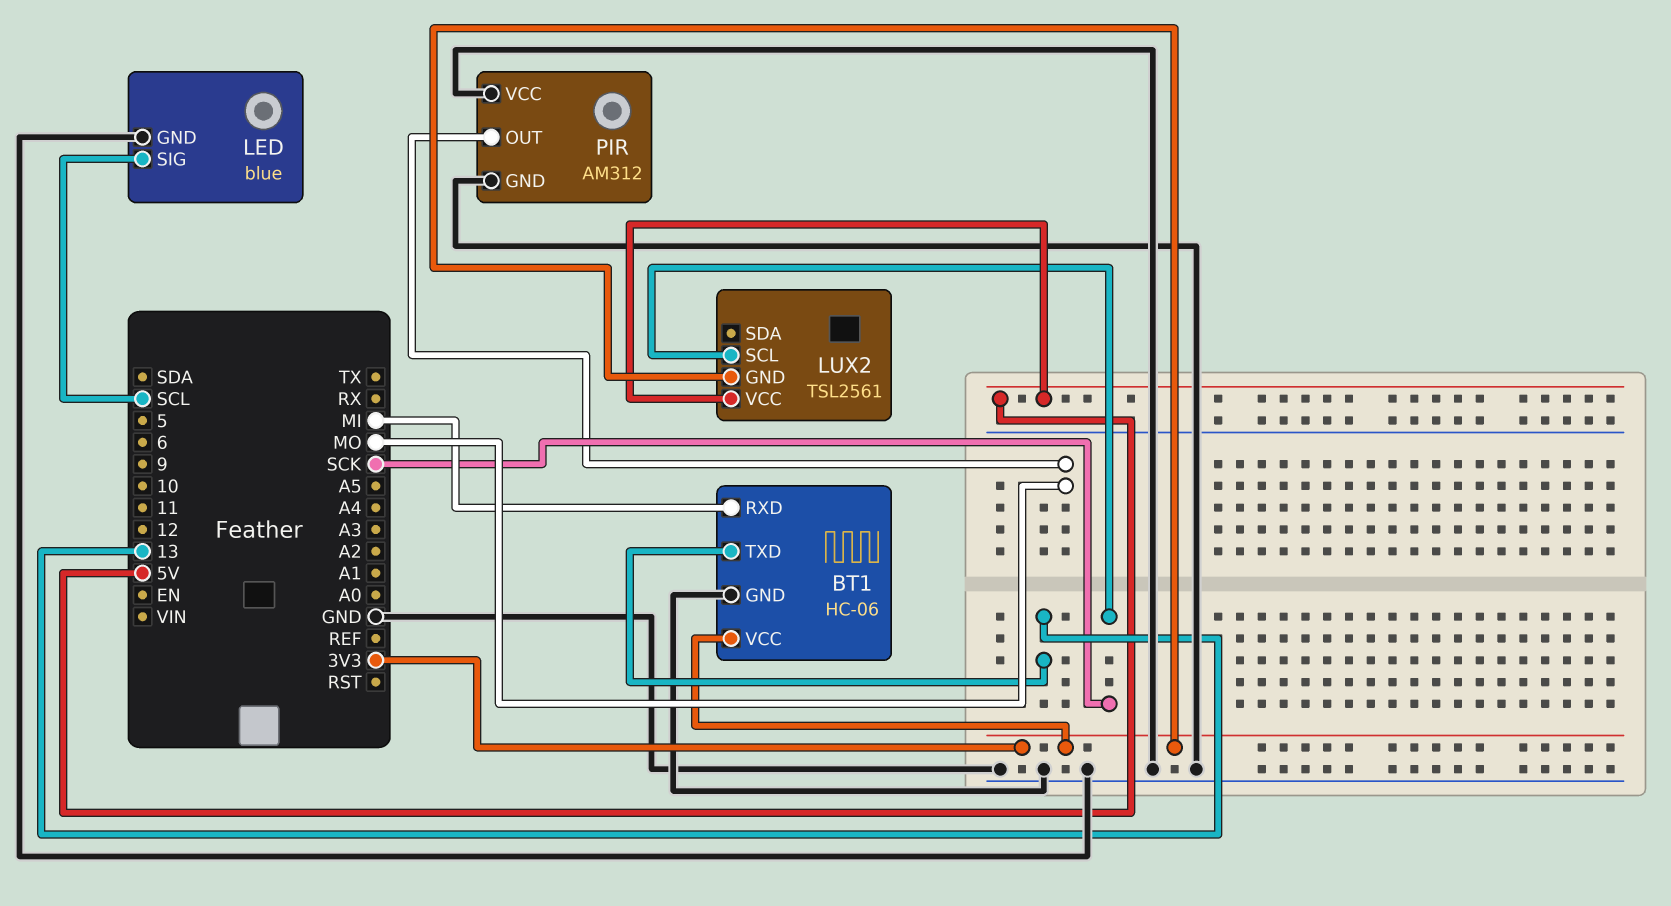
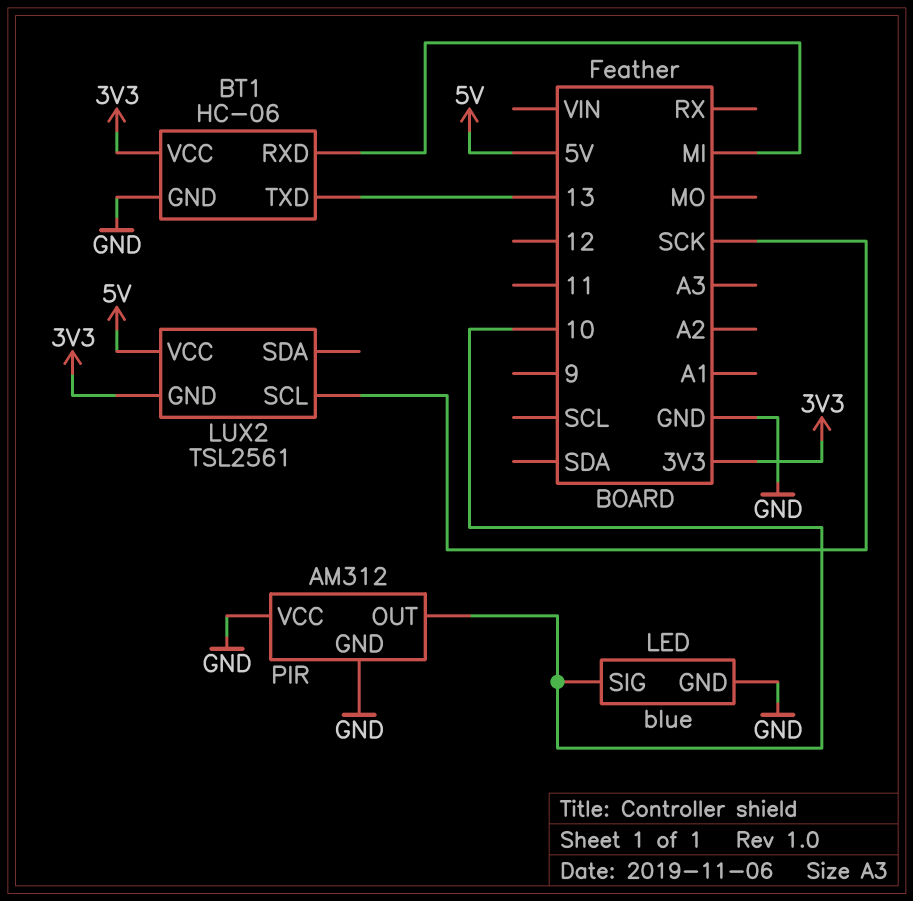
LED pin SIG: SCL -> 10
PIR pin OUT: MO -> 10

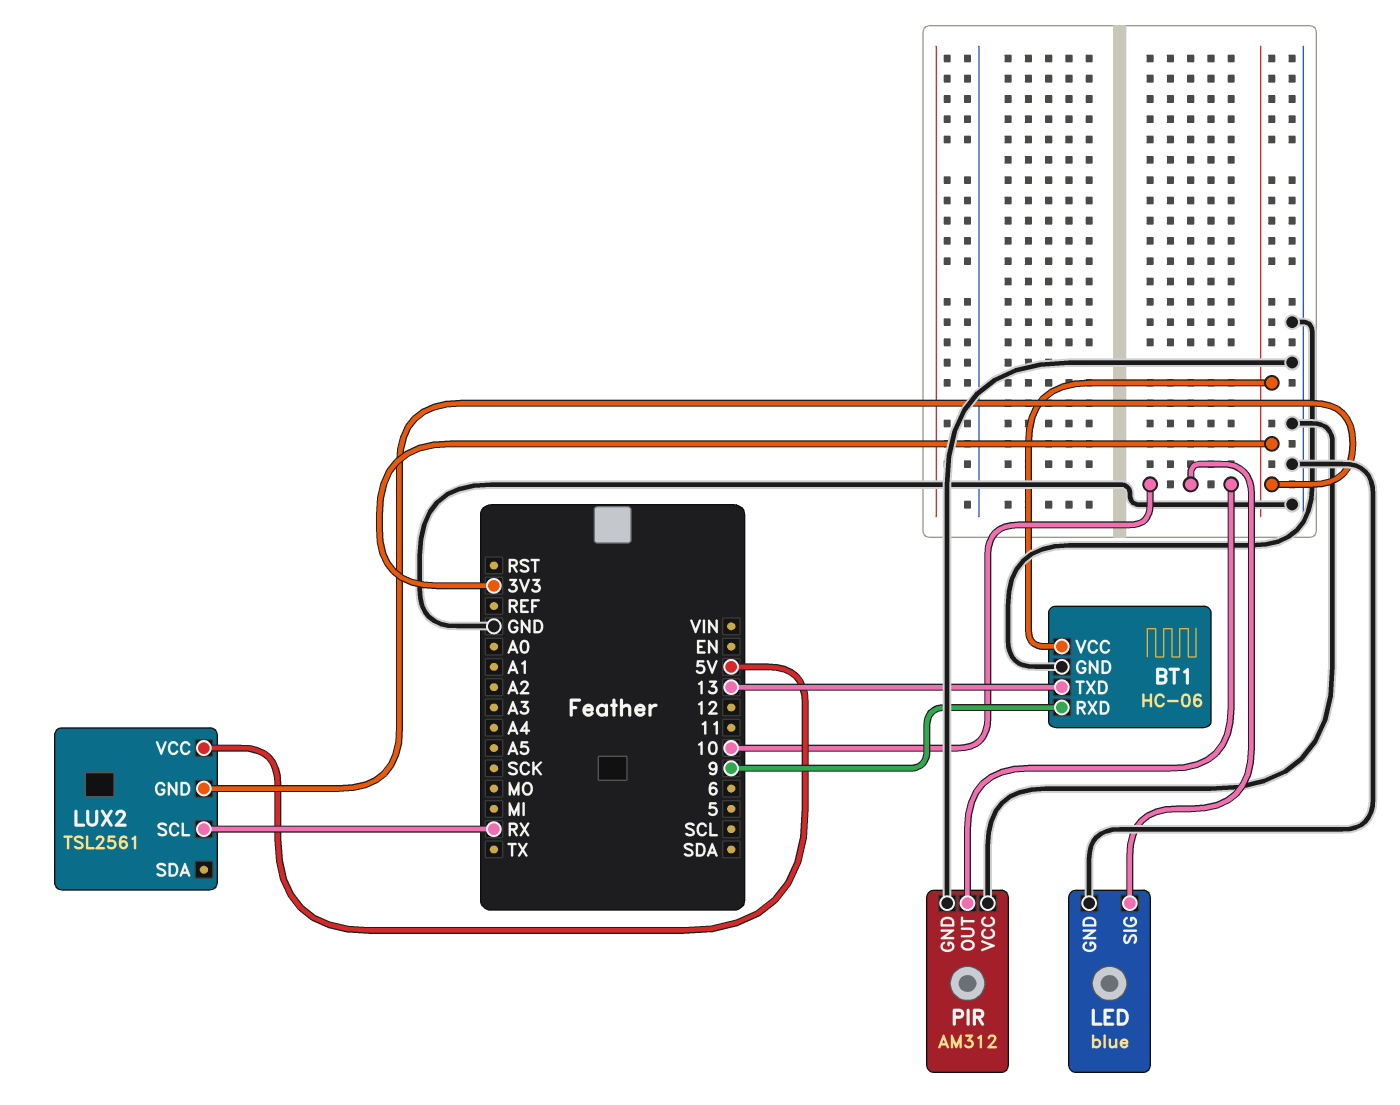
BT1 pin RXD: MI -> 9
LUX2 pin SCL: SCK -> RX

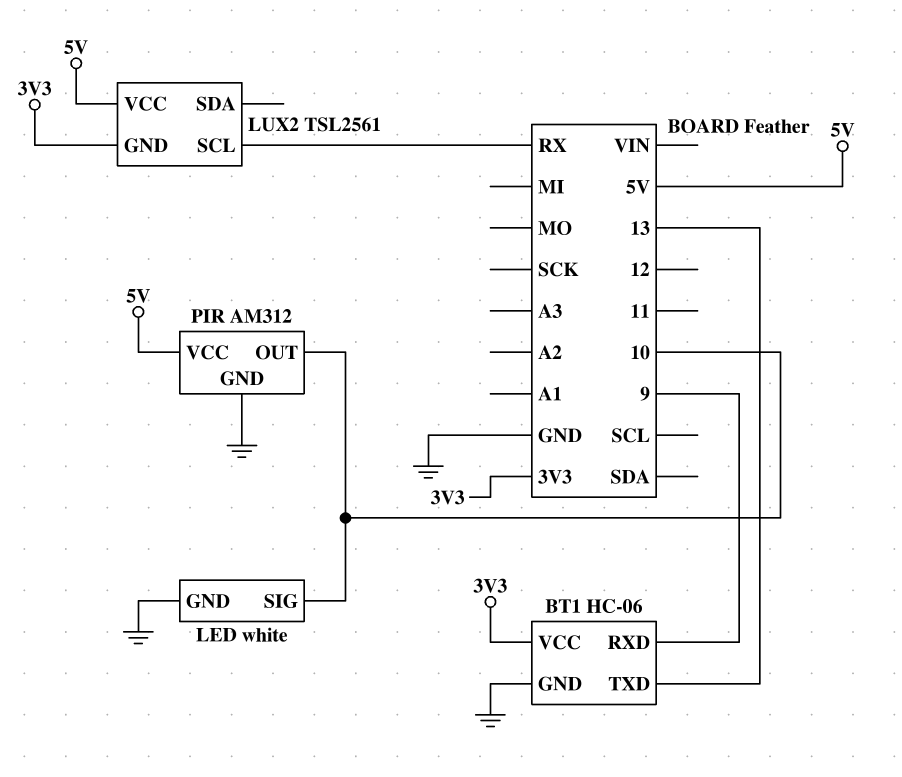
LED: blue -> white
PIR pin VCC: GND -> 5V

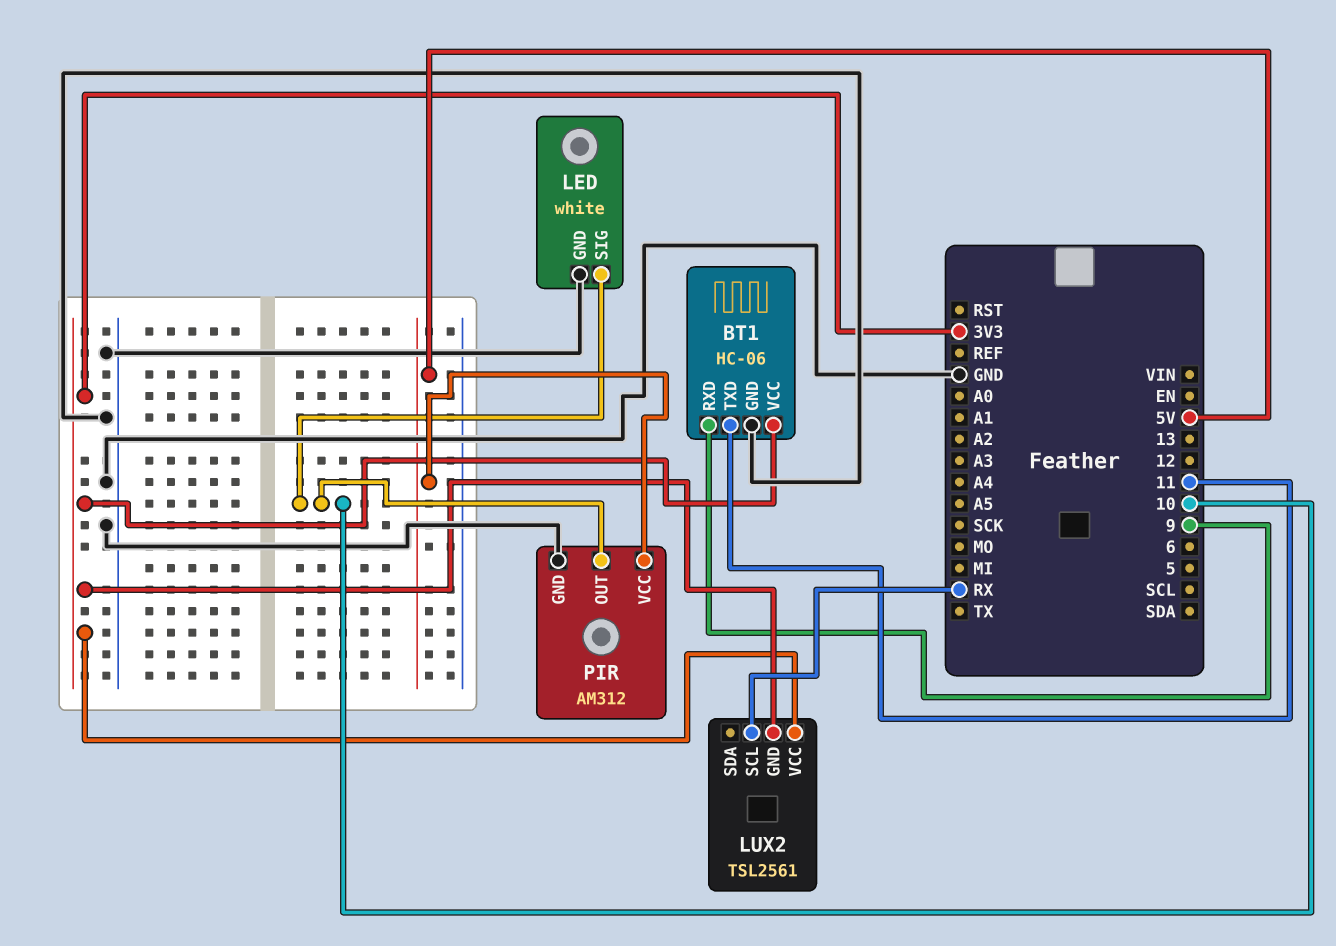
BT1 pin TXD: 13 -> 11
LUX2 pin VCC: 5V -> 3V3

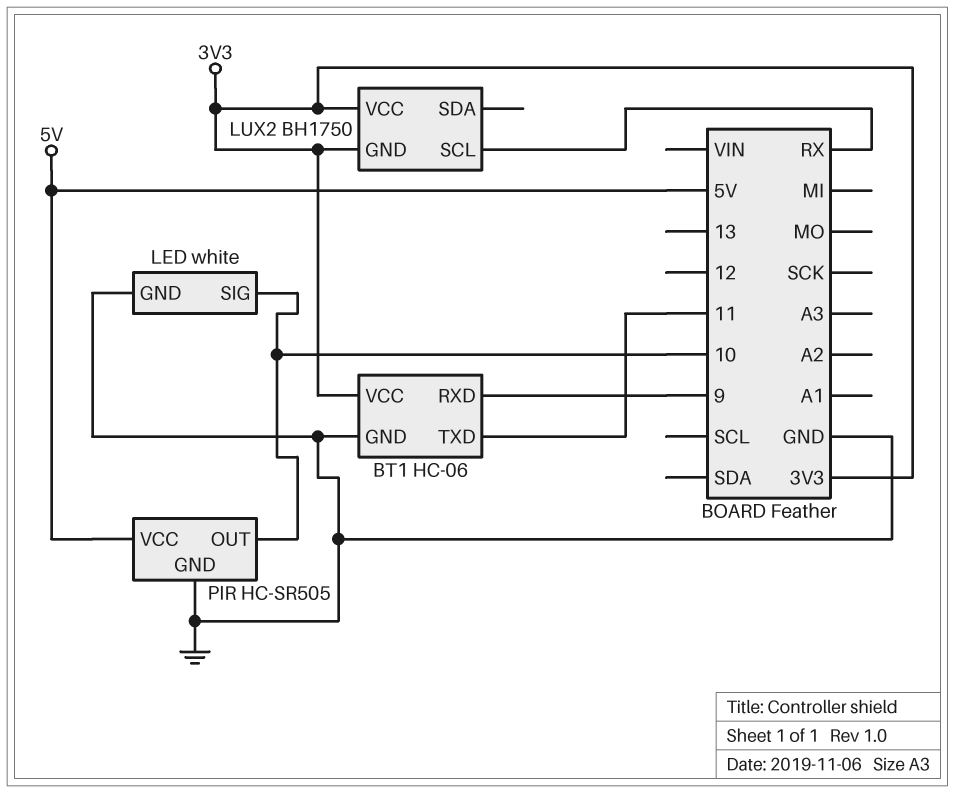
LUX2: TSL2561 -> BH1750
PIR: AM312 -> HC-SR505

